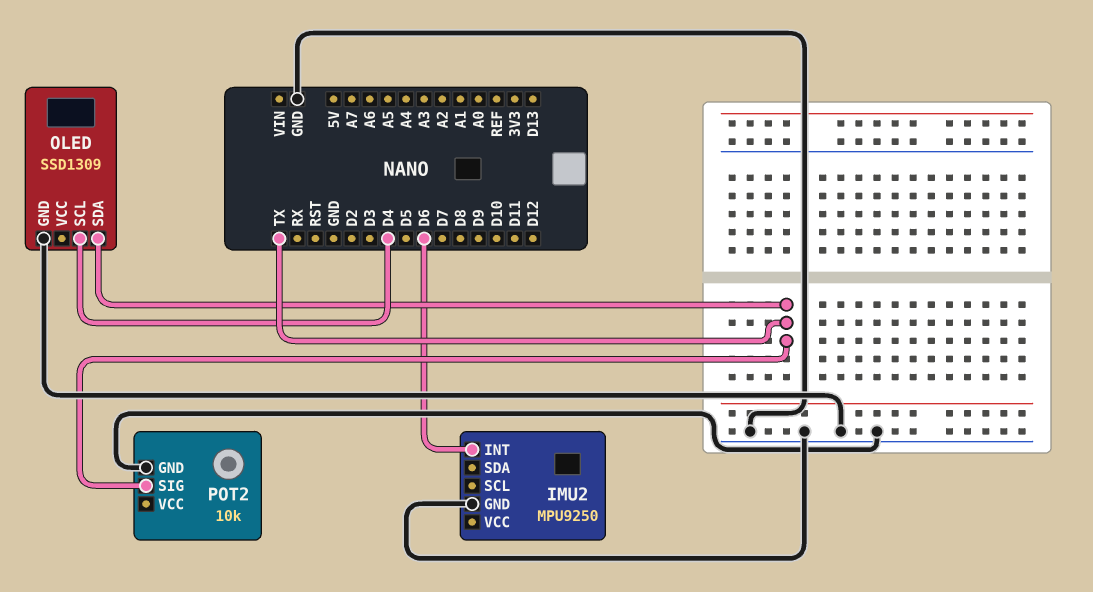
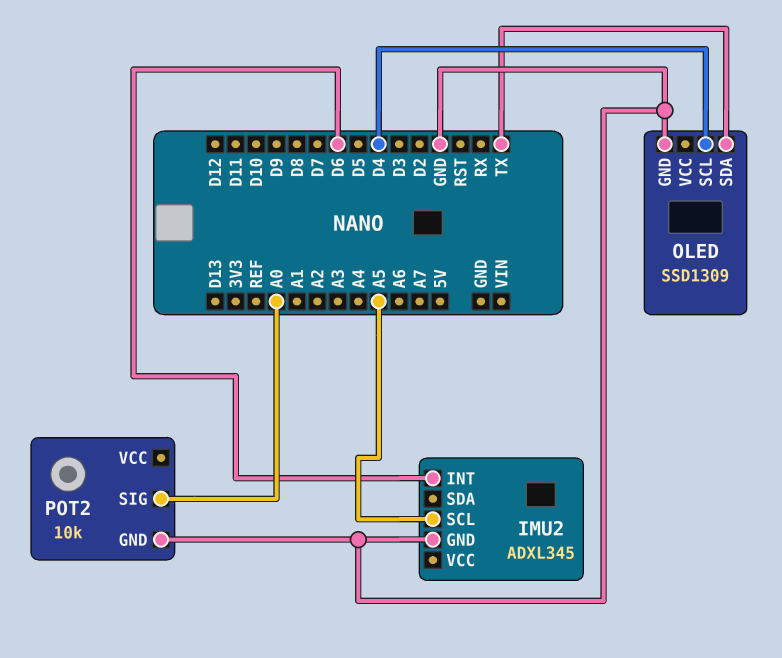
IMU2: MPU9250 -> ADXL345
IMU2 pin SCL: none -> A5
POT2 pin SIG: TX -> A0

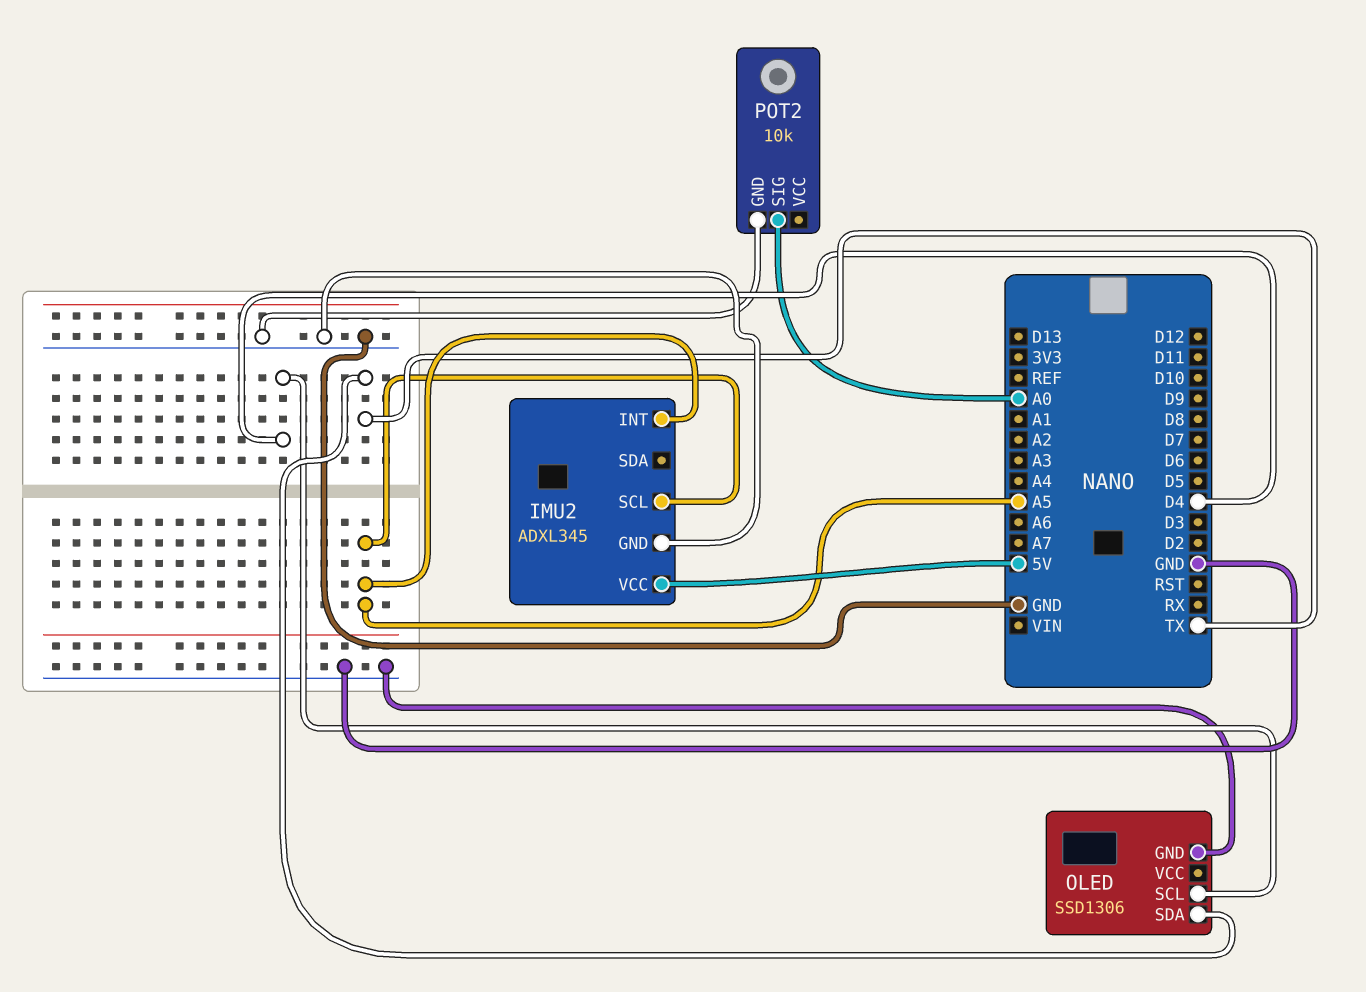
IMU2 pin INT: D6 -> A5
IMU2 pin VCC: none -> 5V
OLED: SSD1309 -> SSD1306

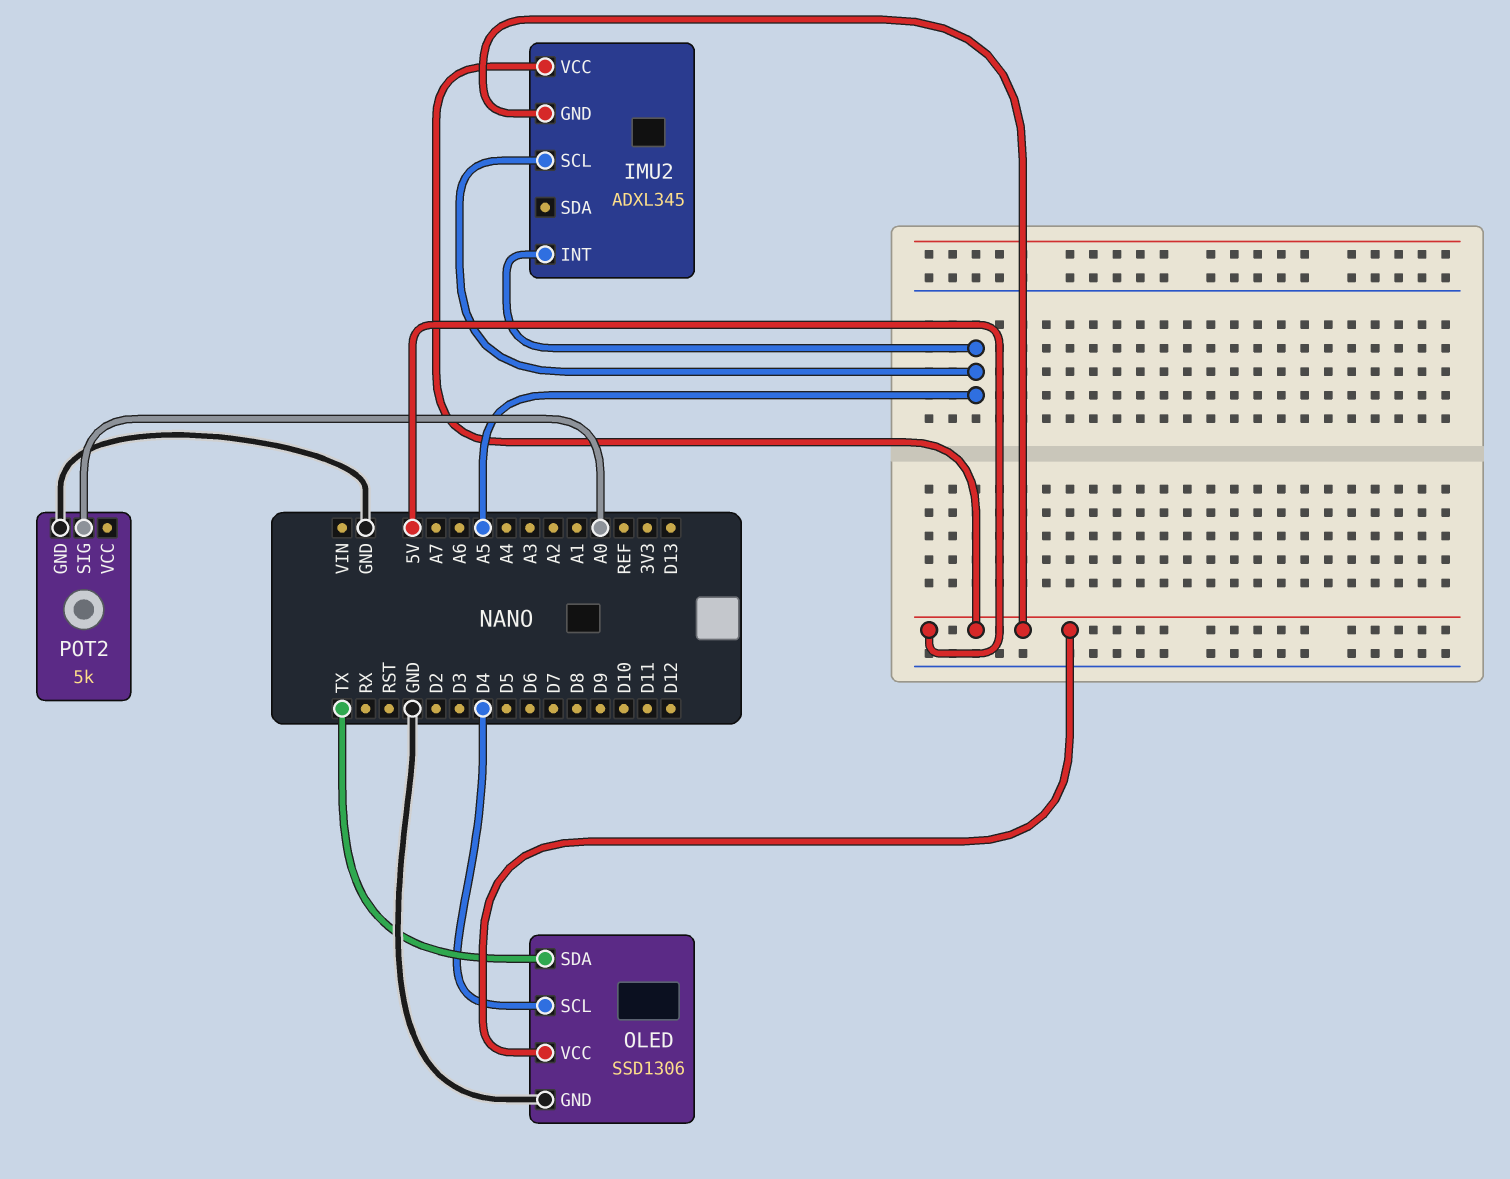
IMU2 pin GND: GND -> 5V
OLED pin VCC: none -> 5V
POT2: 10k -> 5k

